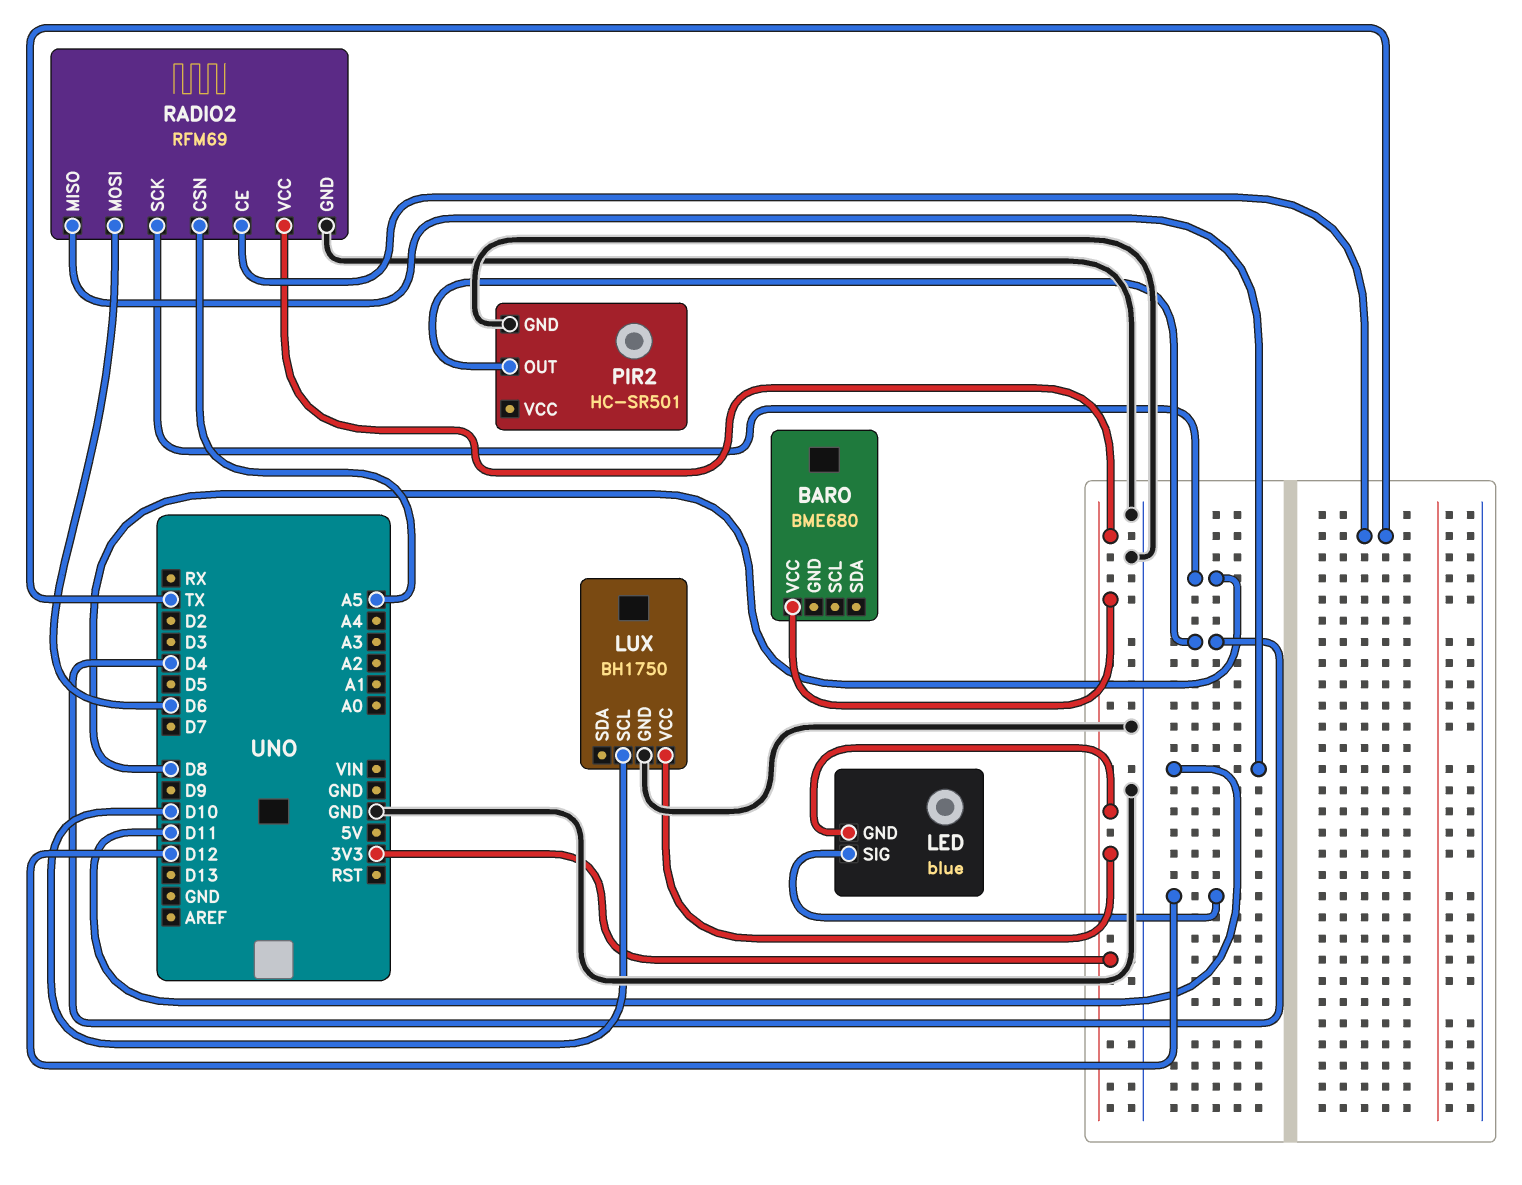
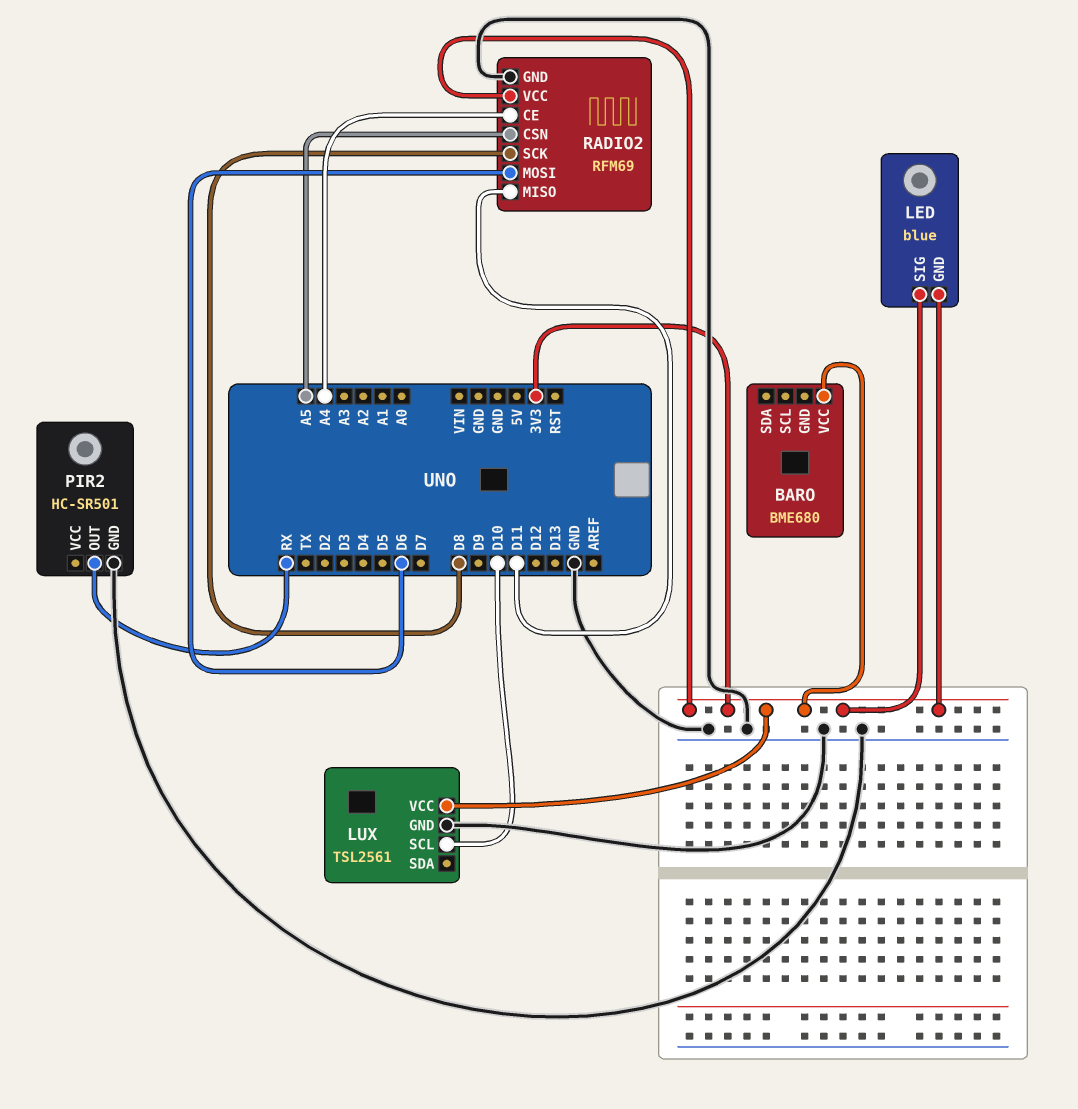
LED pin SIG: D12 -> 3V3
LUX: BH1750 -> TSL2561
PIR2 pin OUT: D4 -> RX
RADIO2 pin CE: TX -> A4

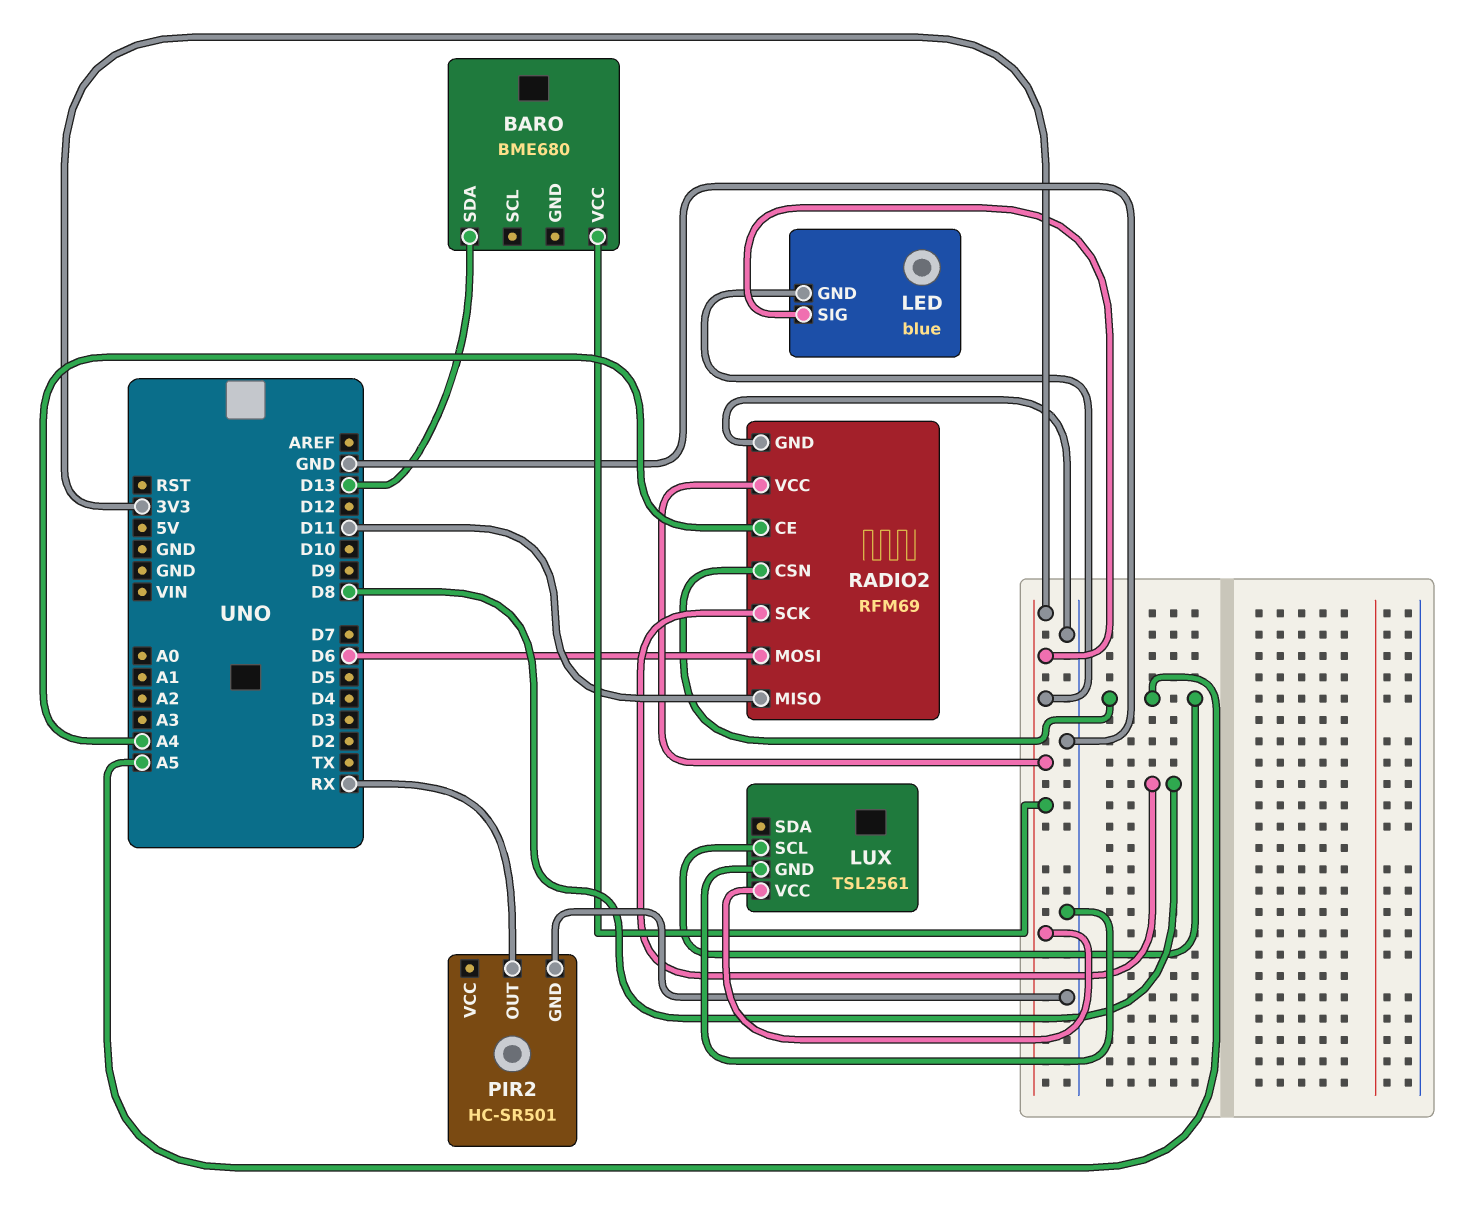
BARO pin SDA: none -> D13
LUX pin SCL: D10 -> A5

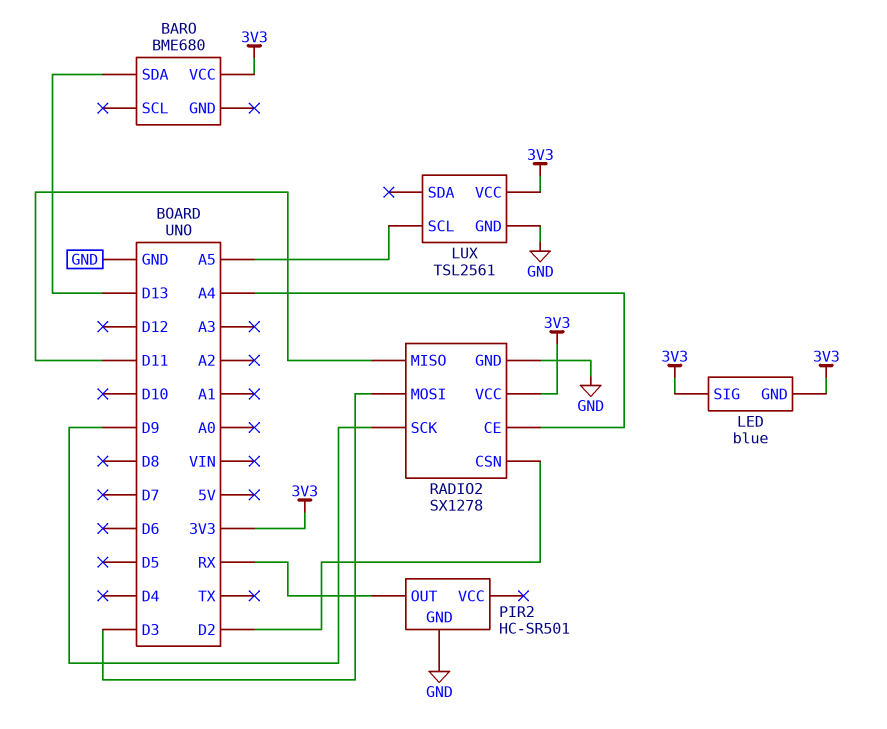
RADIO2: RFM69 -> SX1278
RADIO2 pin CSN: A5 -> D2
RADIO2 pin MOSI: D6 -> D3
RADIO2 pin SCK: D8 -> D9

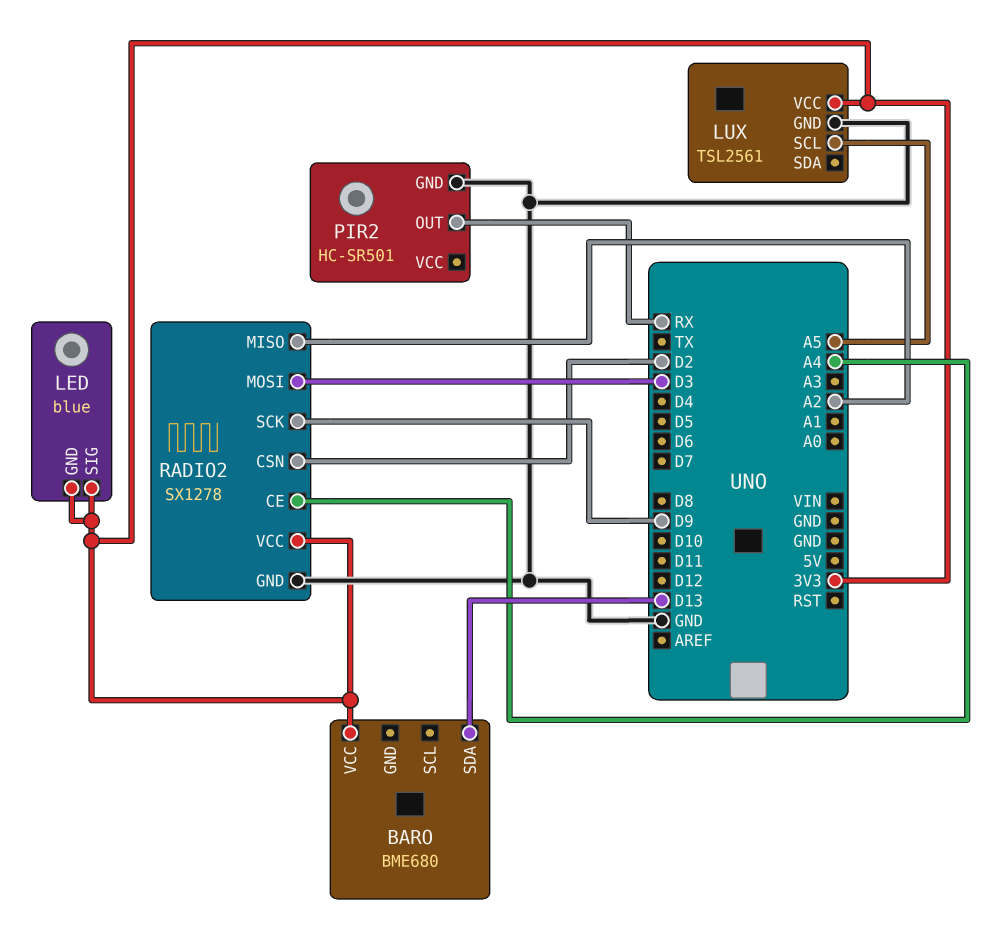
RADIO2 pin MISO: D11 -> A2

